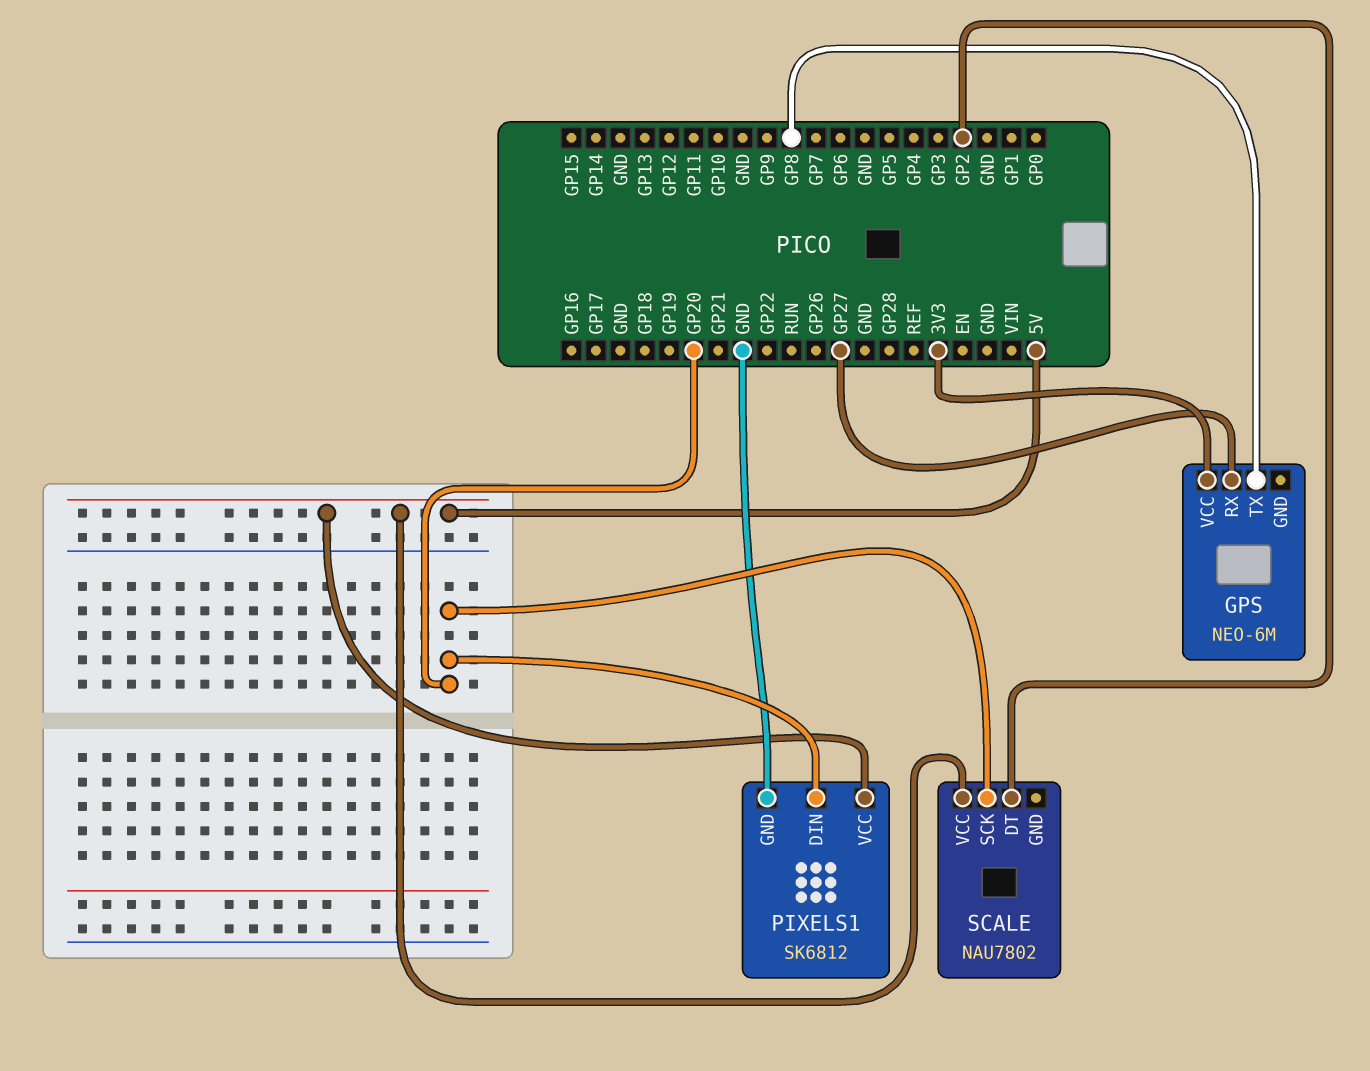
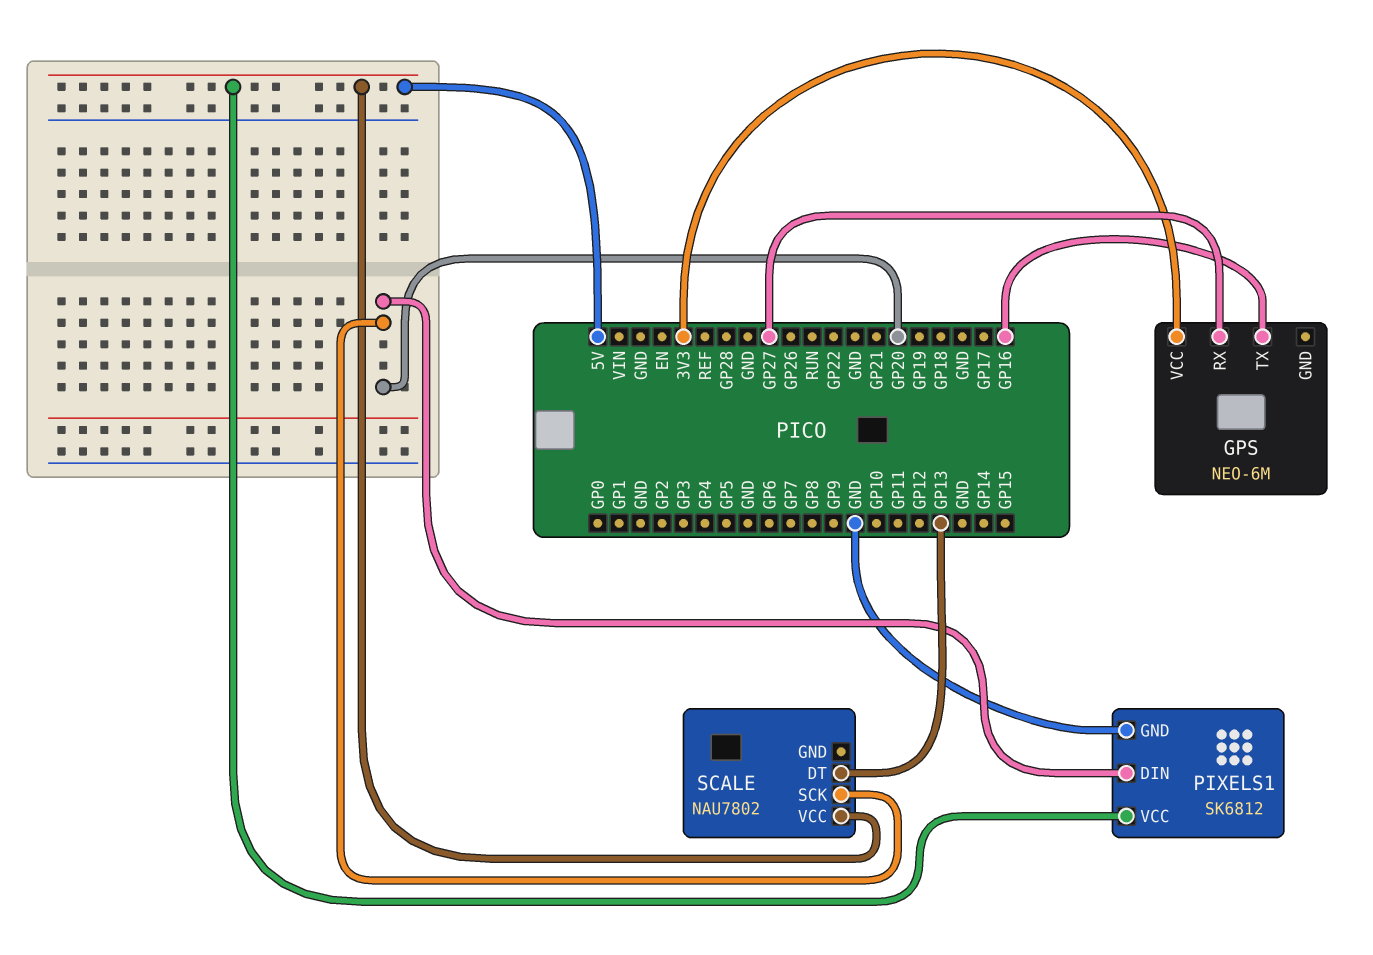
GPS pin TX: GP8 -> GP16
SCALE pin DT: GP2 -> GP13

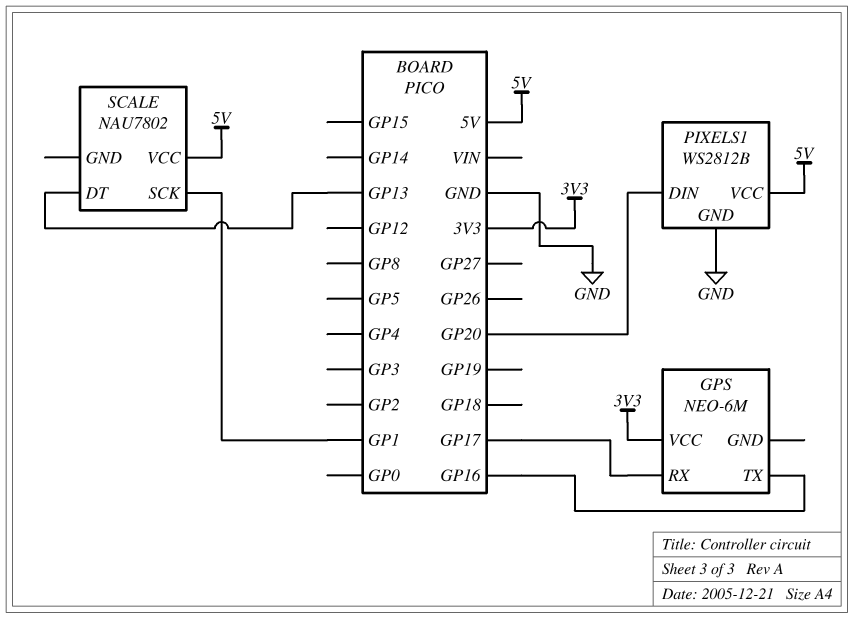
GPS pin RX: GP27 -> GP17
PIXELS1: SK6812 -> WS2812B
SCALE pin SCK: GP20 -> GP1

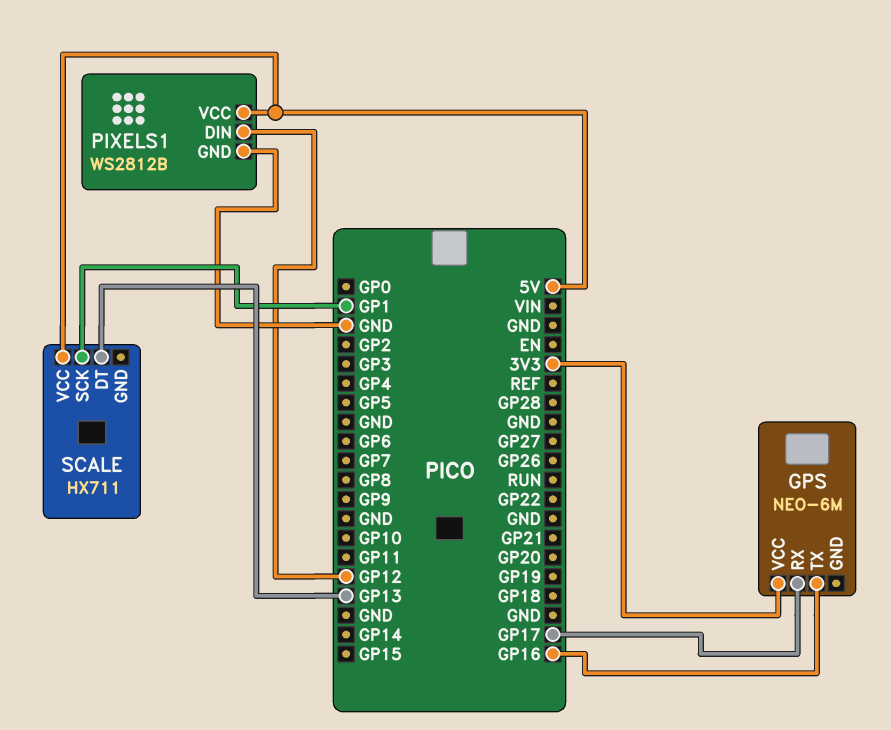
PIXELS1 pin DIN: GP20 -> GP12
SCALE: NAU7802 -> HX711

